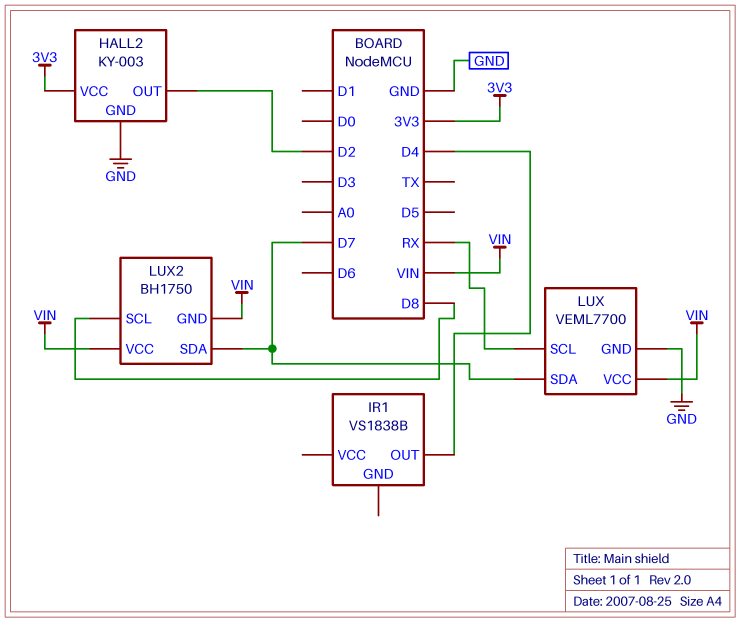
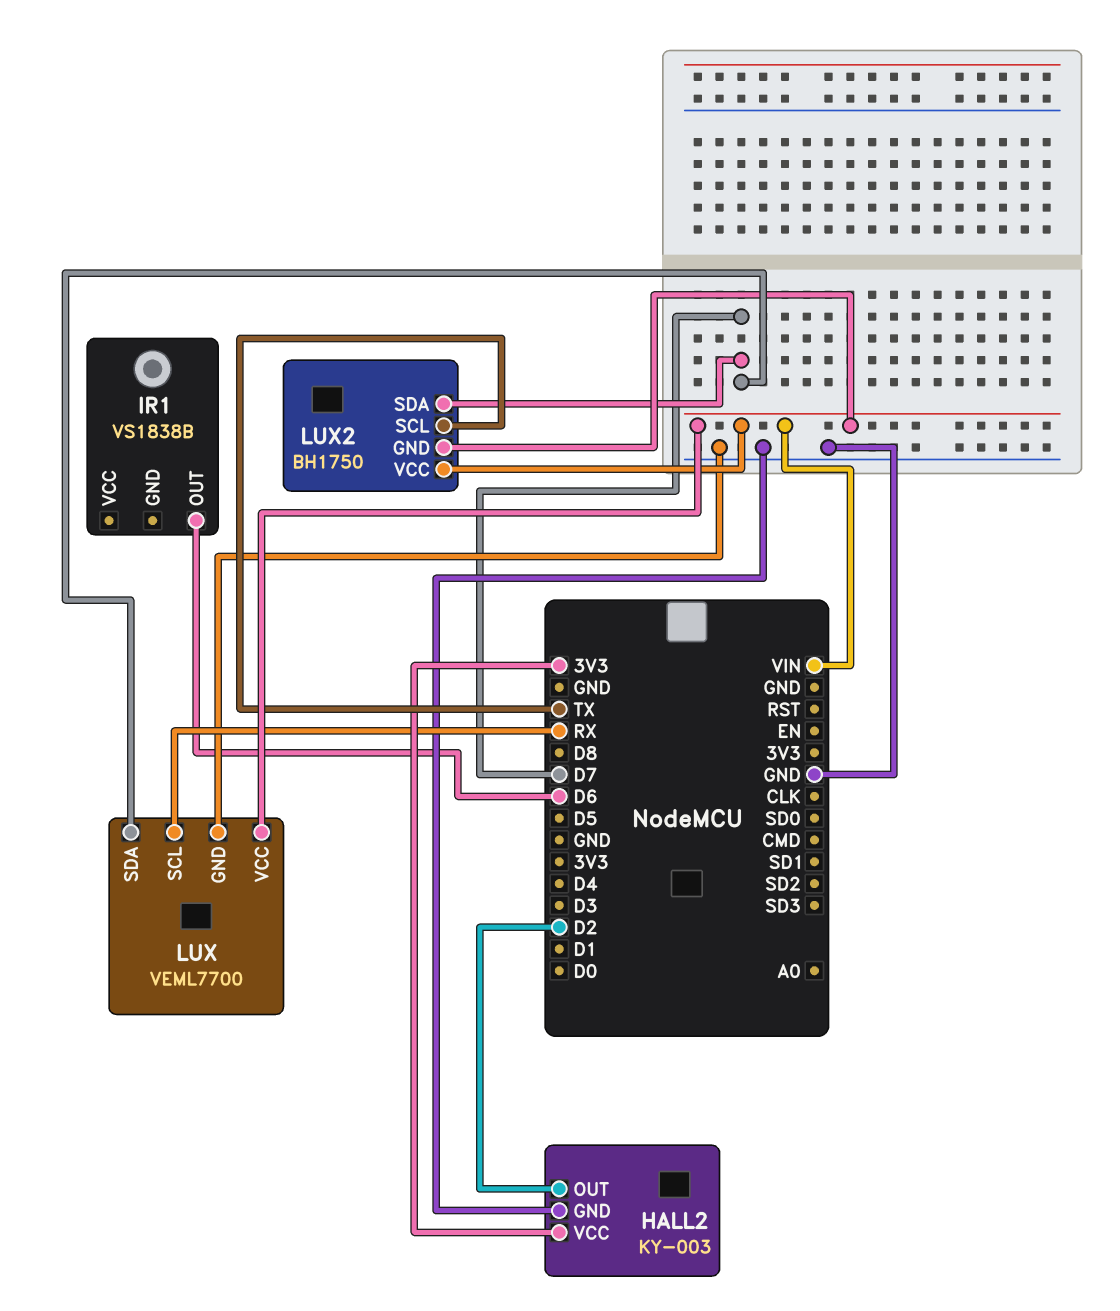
IR1 pin OUT: D4 -> D6
LUX2 pin SCL: D8 -> TX

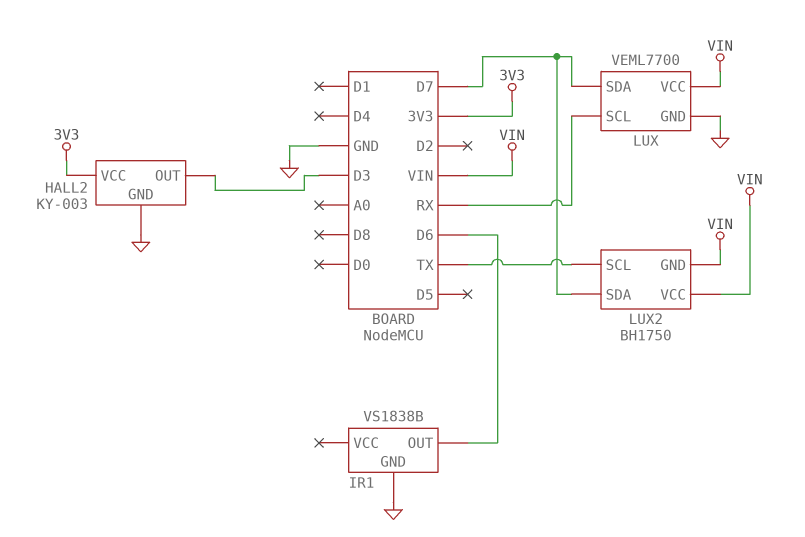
HALL2 pin OUT: D2 -> D3
IR1 pin GND: none -> GND

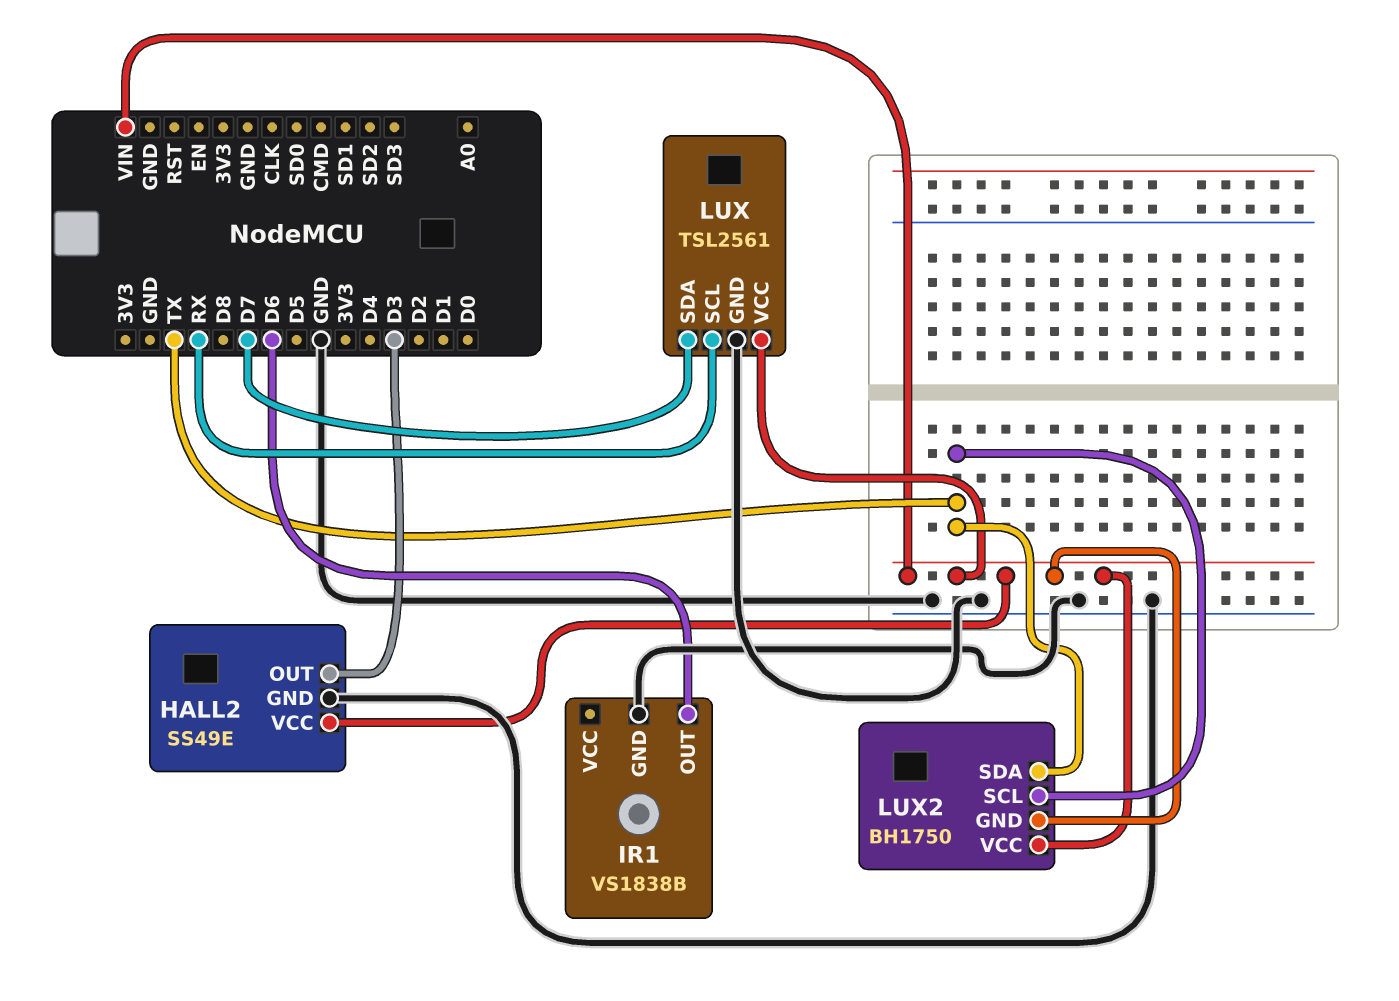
HALL2: KY-003 -> SS49E
HALL2 pin VCC: 3V3 -> VIN
LUX: VEML7700 -> TSL2561
LUX2 pin SDA: D7 -> TX

